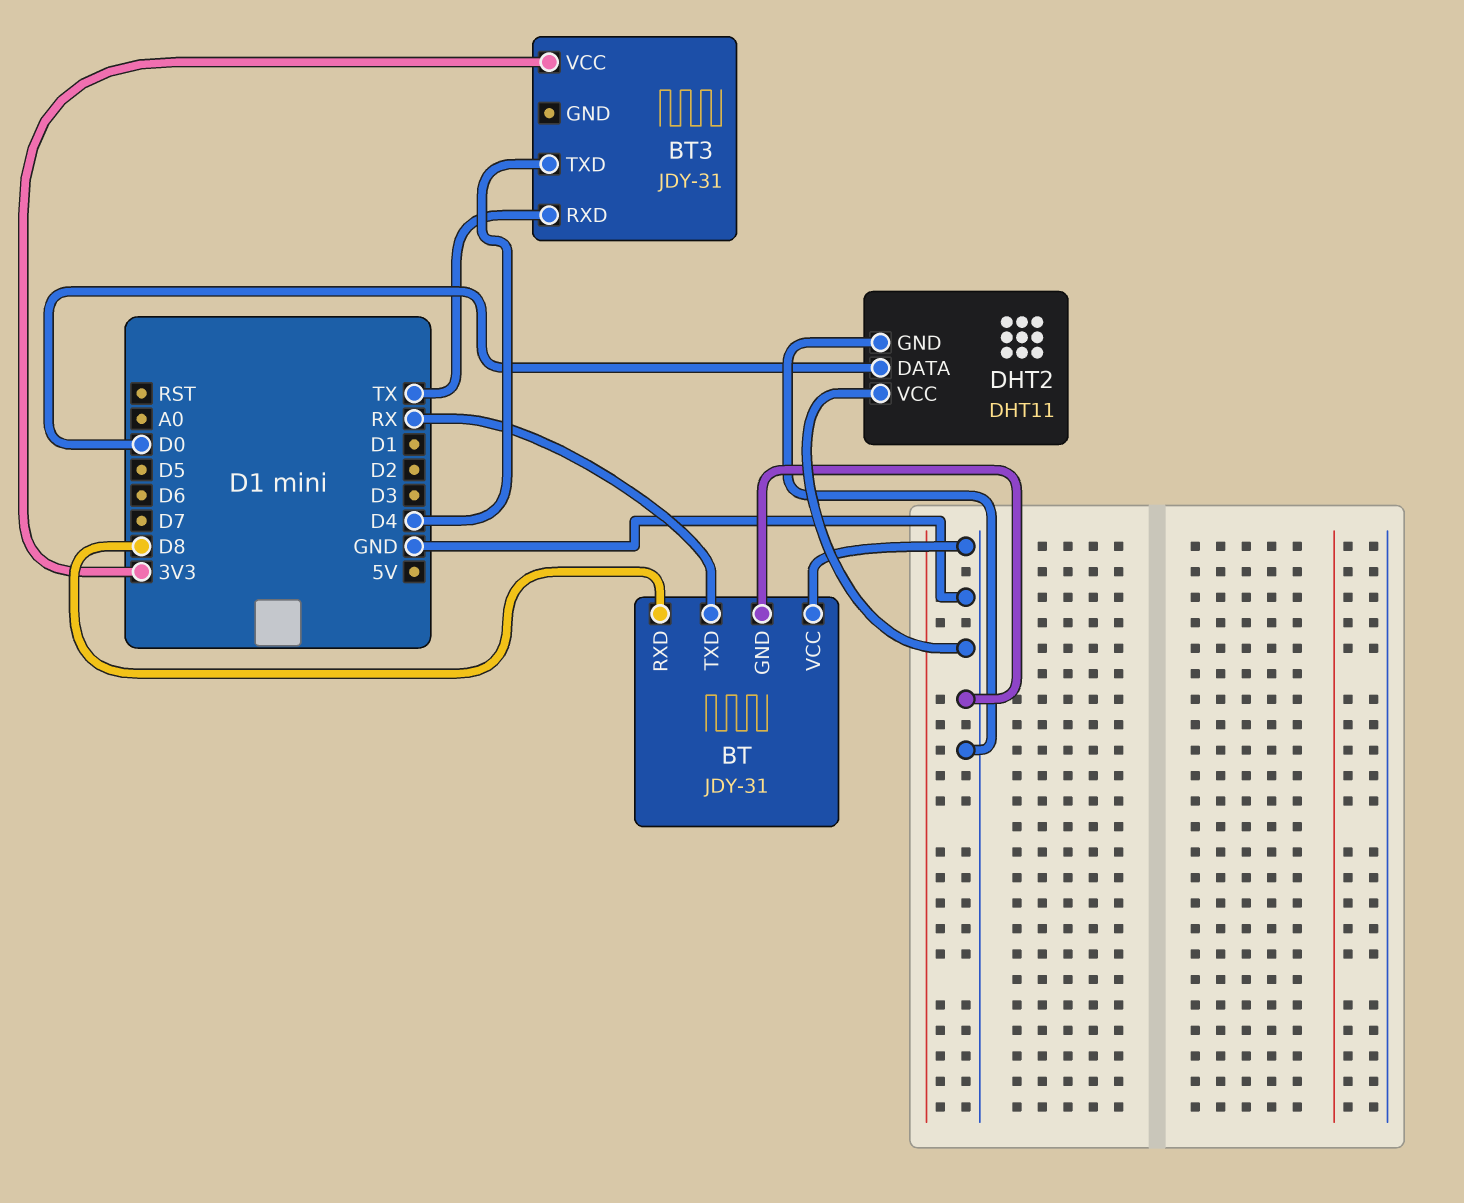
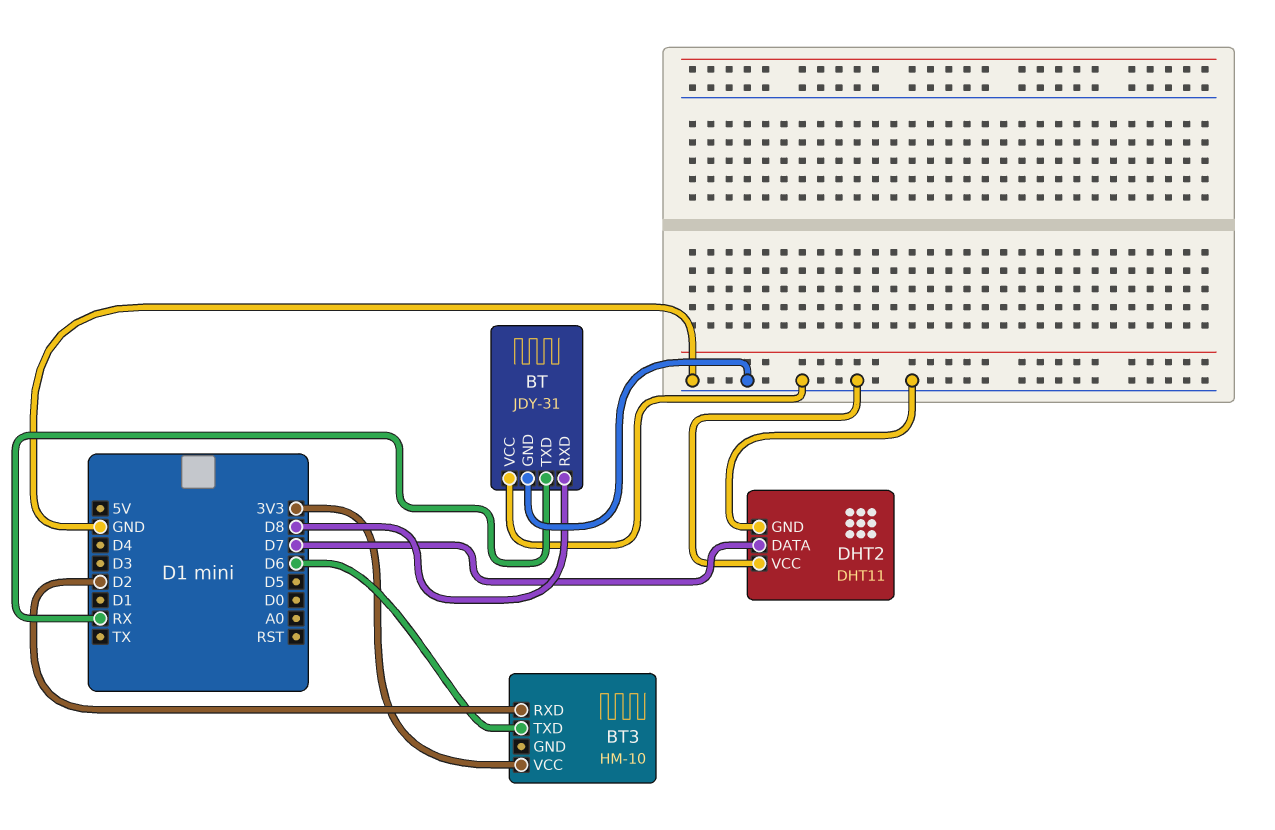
BT3: JDY-31 -> HM-10
BT3 pin RXD: TX -> D2
BT3 pin TXD: D4 -> D6
DHT2 pin DATA: D0 -> D7

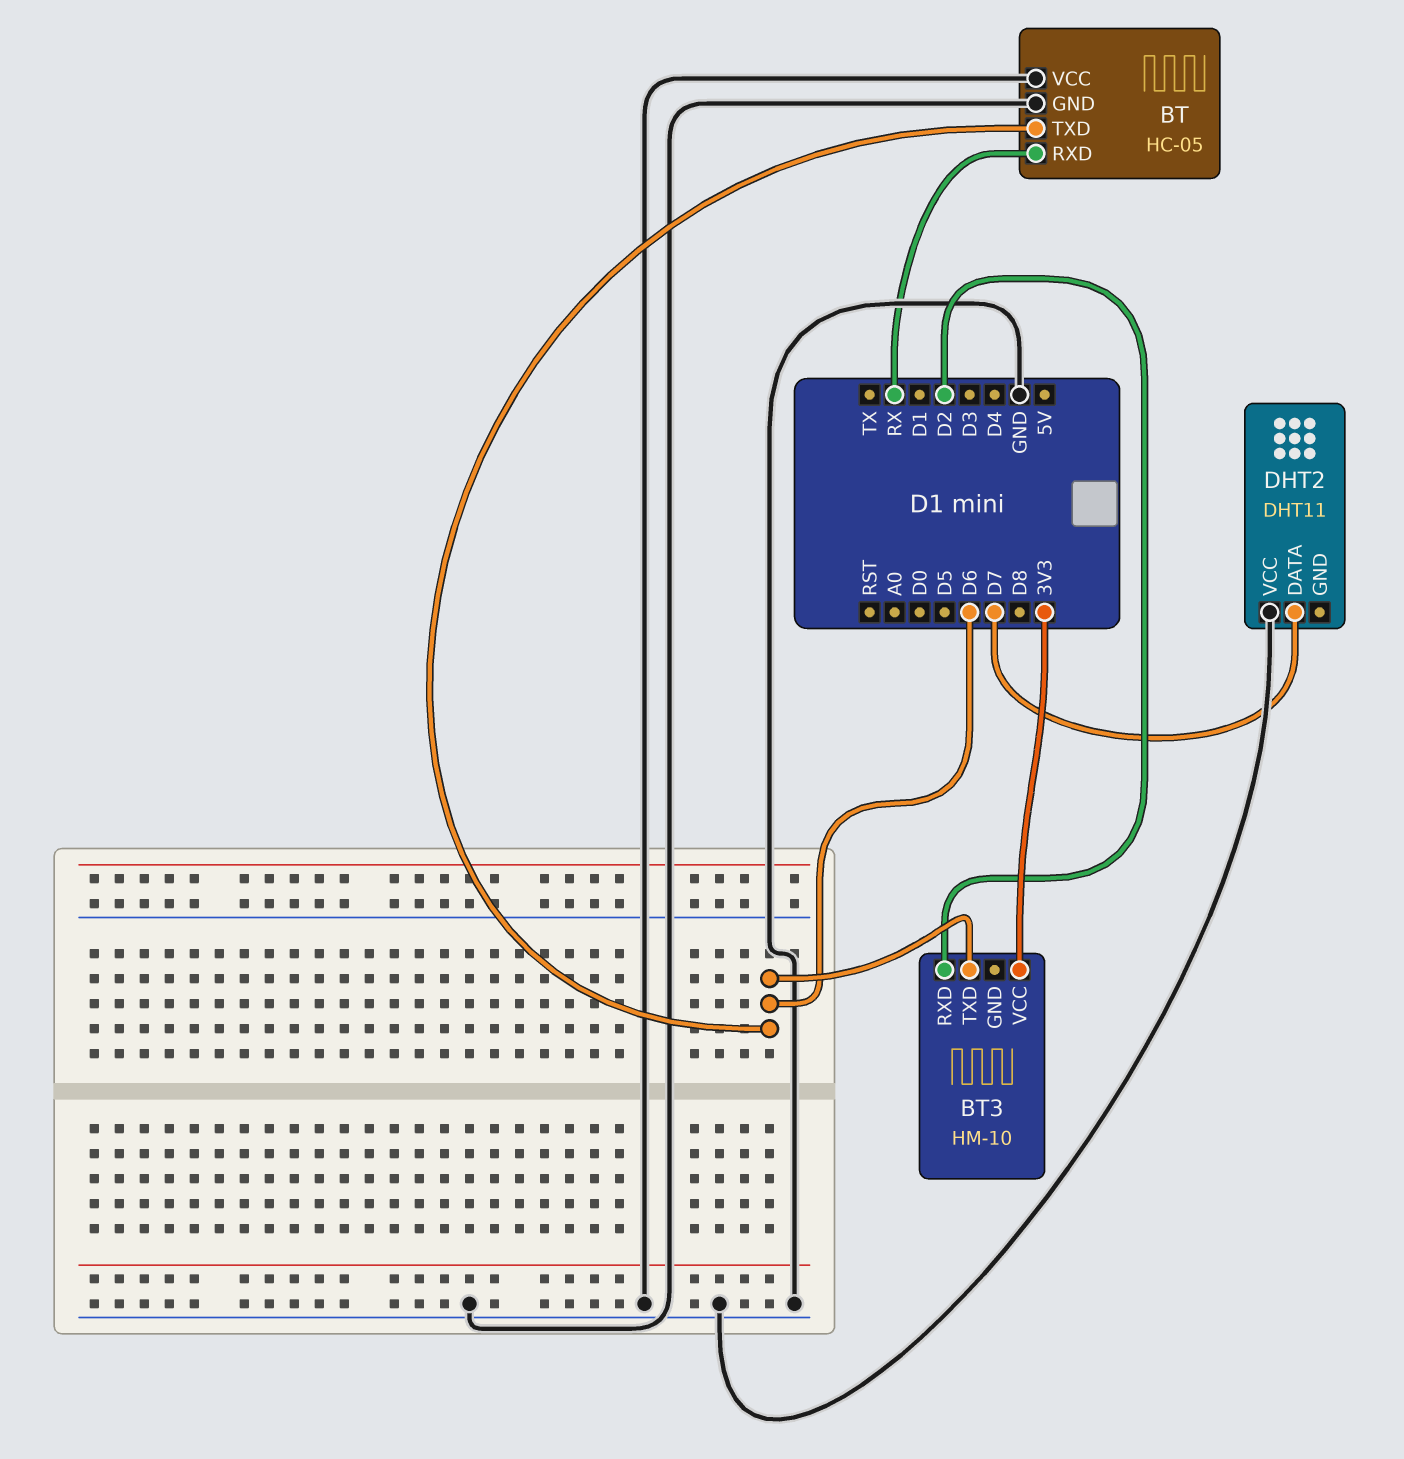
BT: JDY-31 -> HC-05
BT pin RXD: D8 -> RX
BT pin TXD: RX -> D6
DHT2 pin GND: GND -> none

